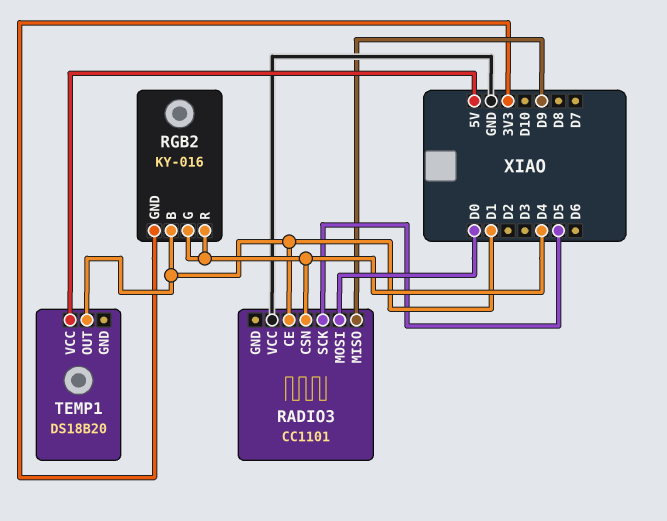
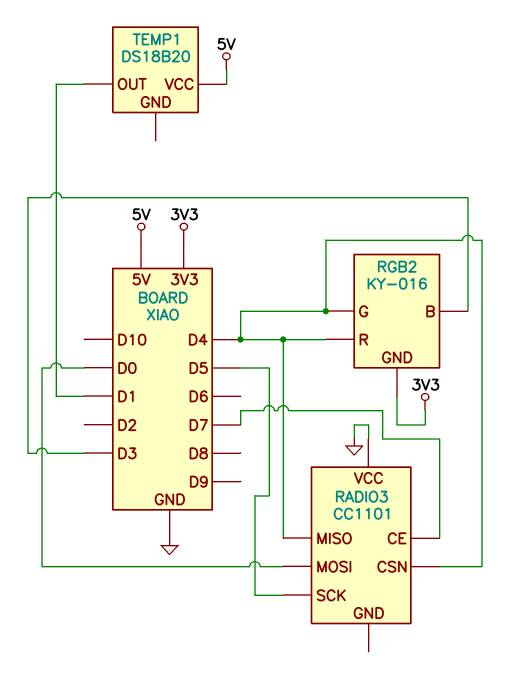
RADIO3 pin CE: D1 -> D7
RADIO3 pin MISO: D9 -> D4
RGB2 pin B: D1 -> D3

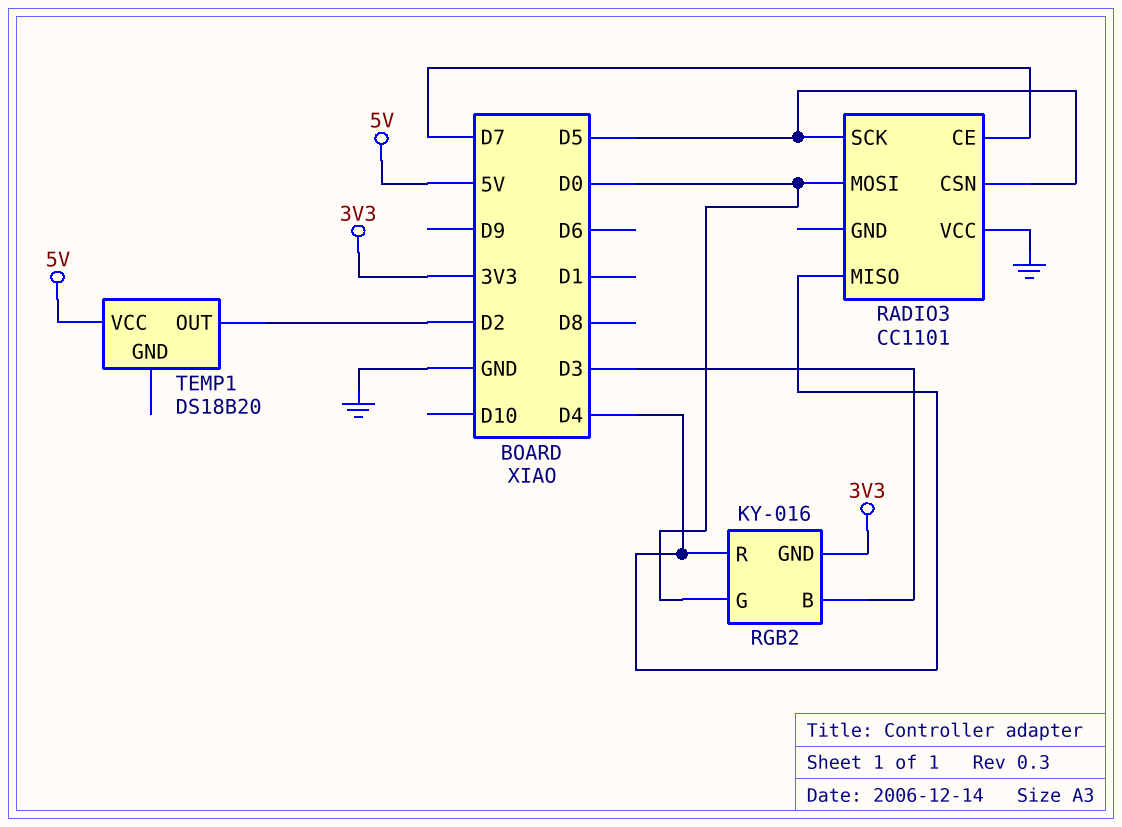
RADIO3 pin CSN: D4 -> D5
RGB2 pin G: D4 -> D0
TEMP1 pin OUT: D1 -> D2

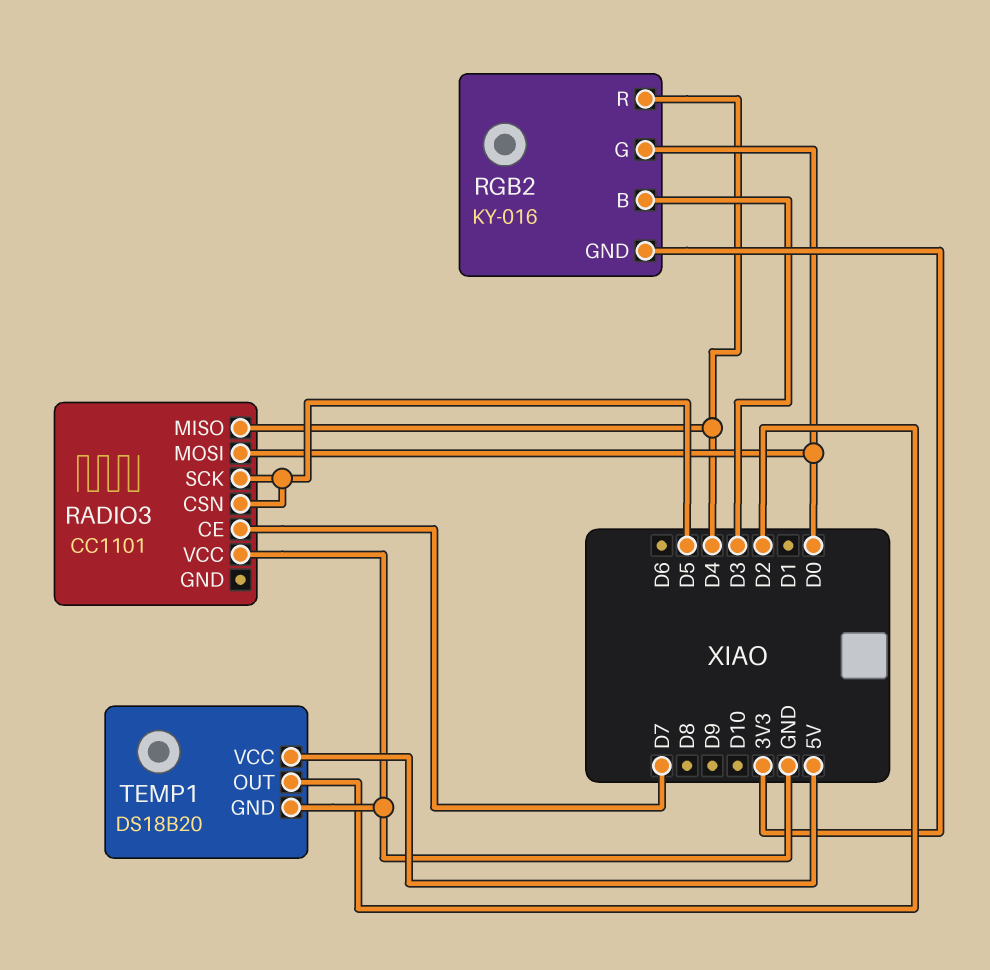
TEMP1 pin GND: none -> GND

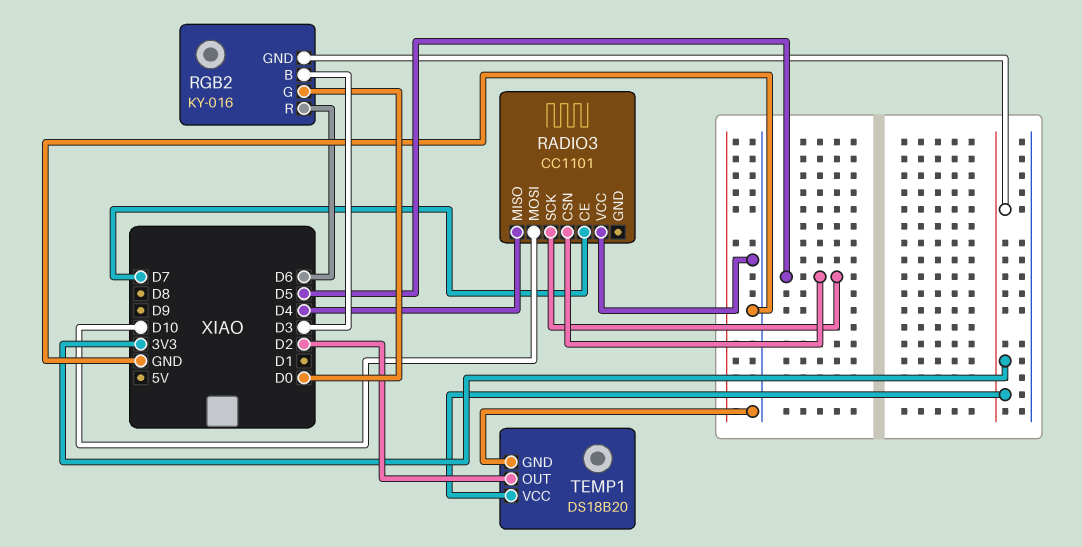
RADIO3 pin MOSI: D0 -> D10
RGB2 pin R: D4 -> D6
TEMP1 pin VCC: 5V -> 3V3

